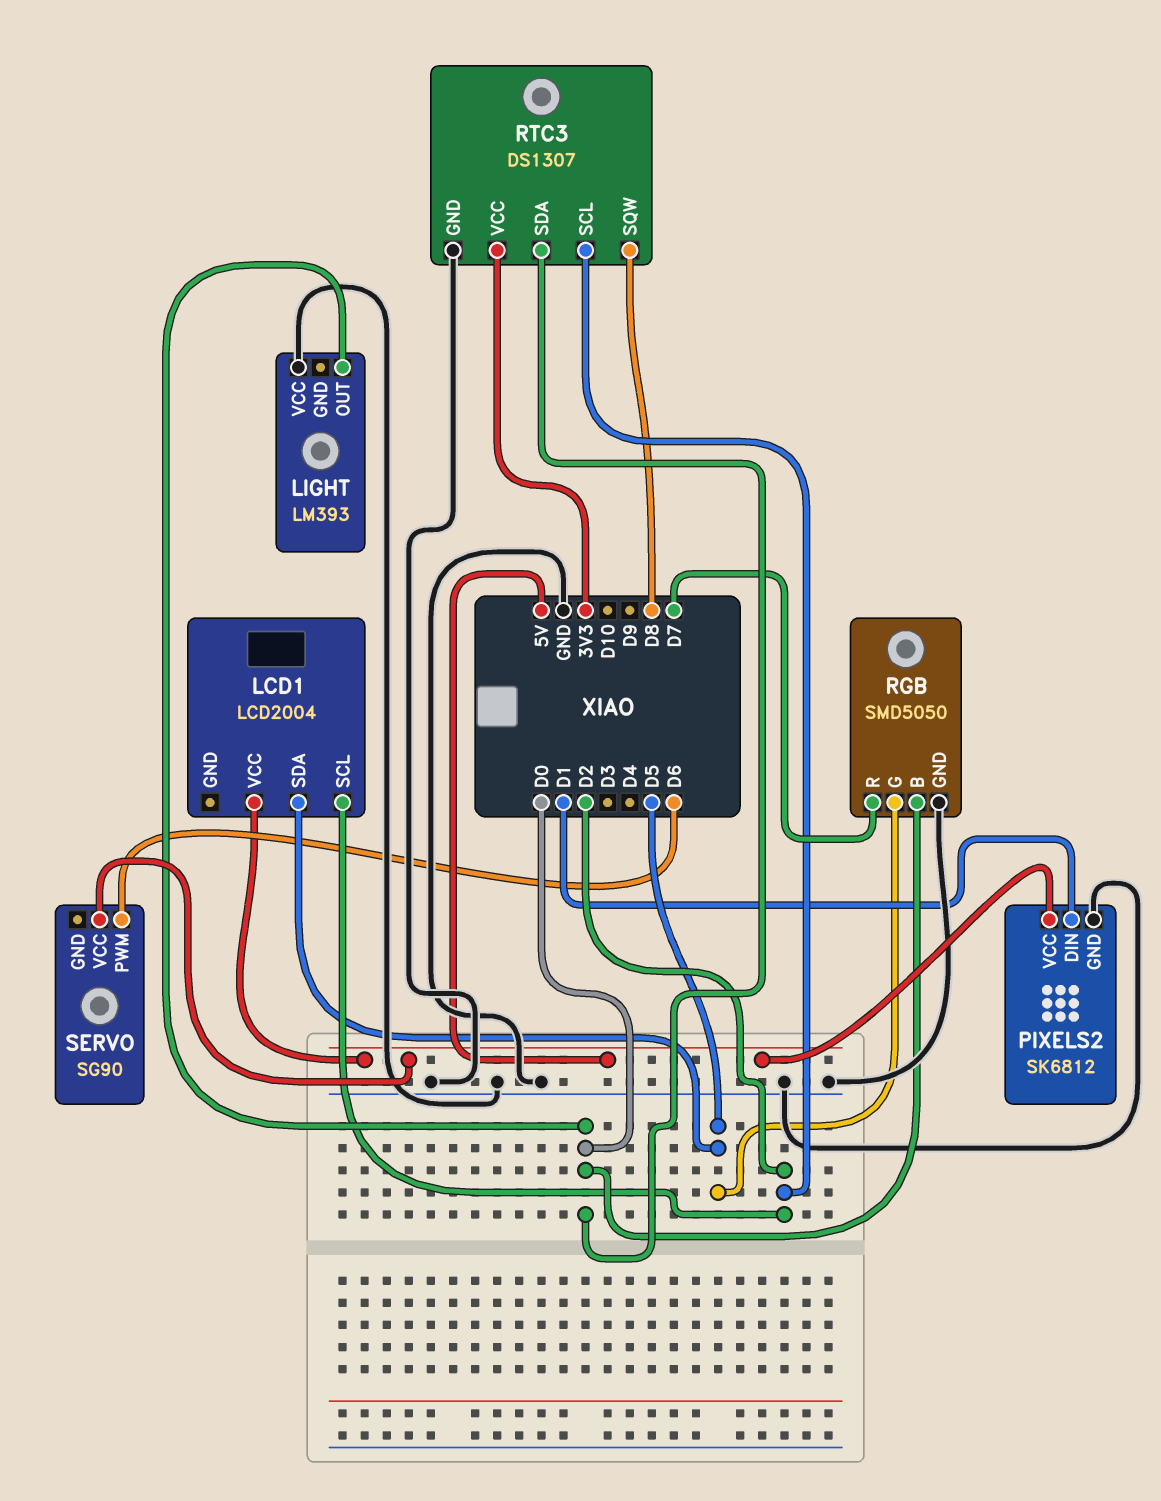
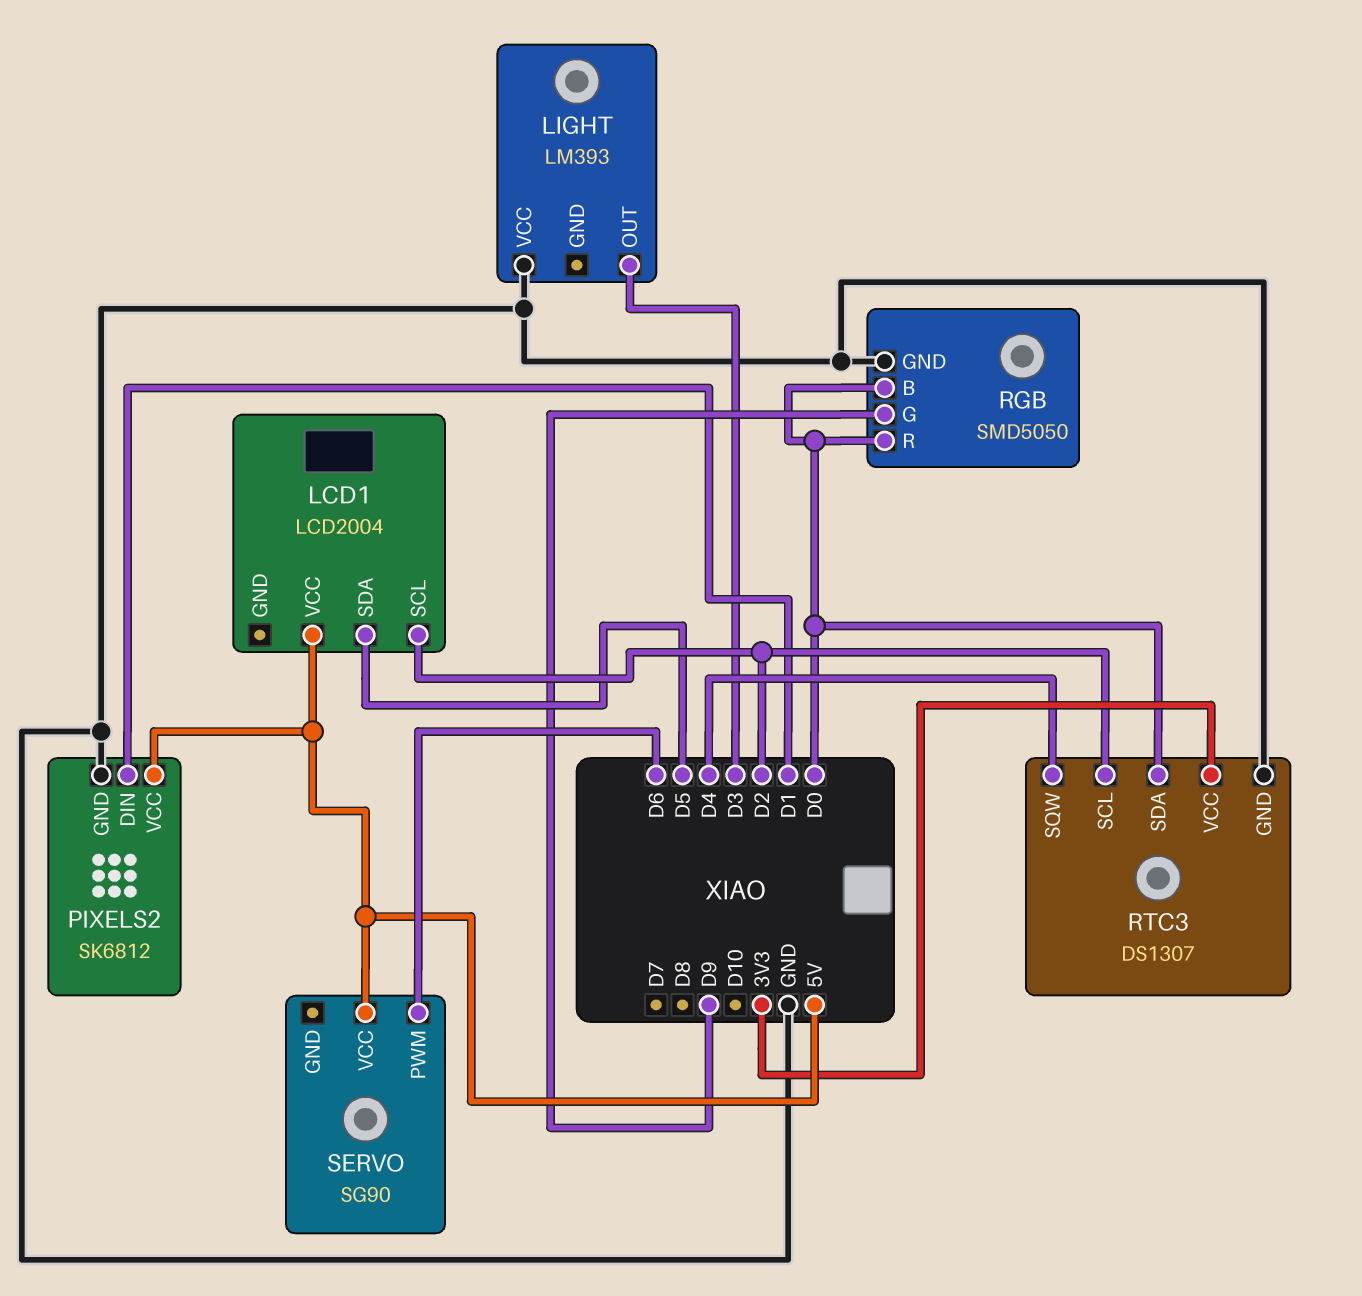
LIGHT pin OUT: D0 -> D3
RGB pin G: D5 -> D9
RGB pin R: D7 -> D0
RTC3 pin SQW: D8 -> D4

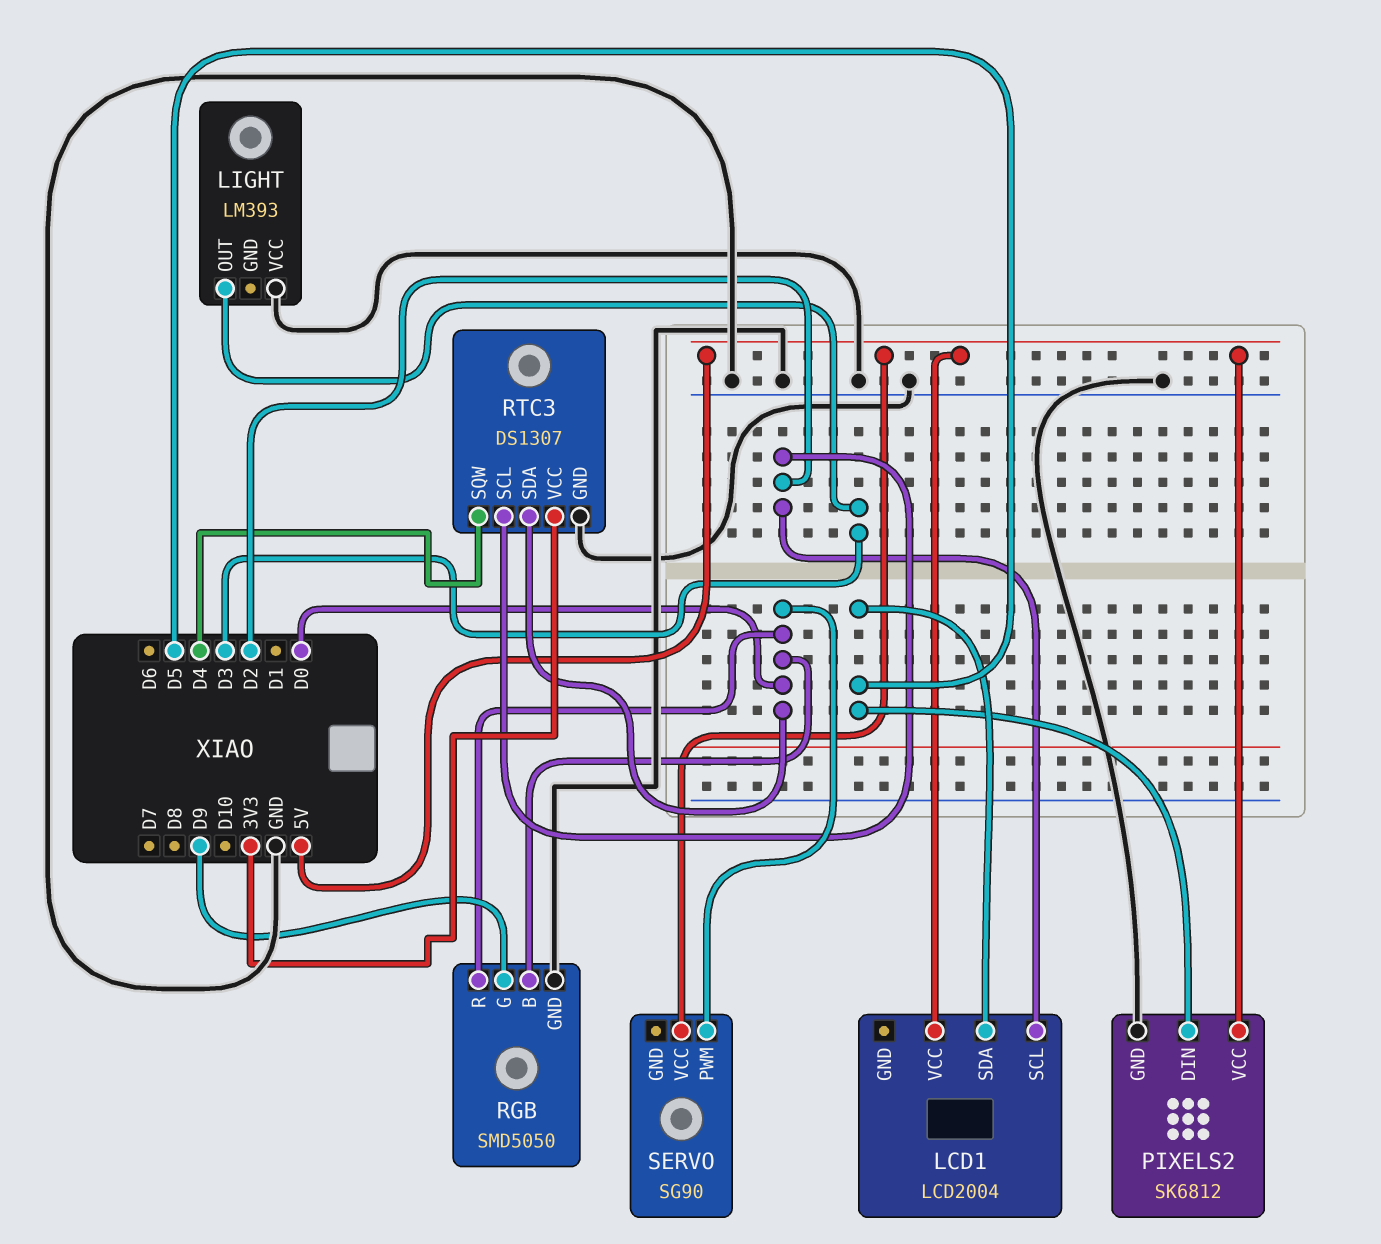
PIXELS2 pin DIN: D1 -> D5
SERVO pin PWM: D6 -> D0

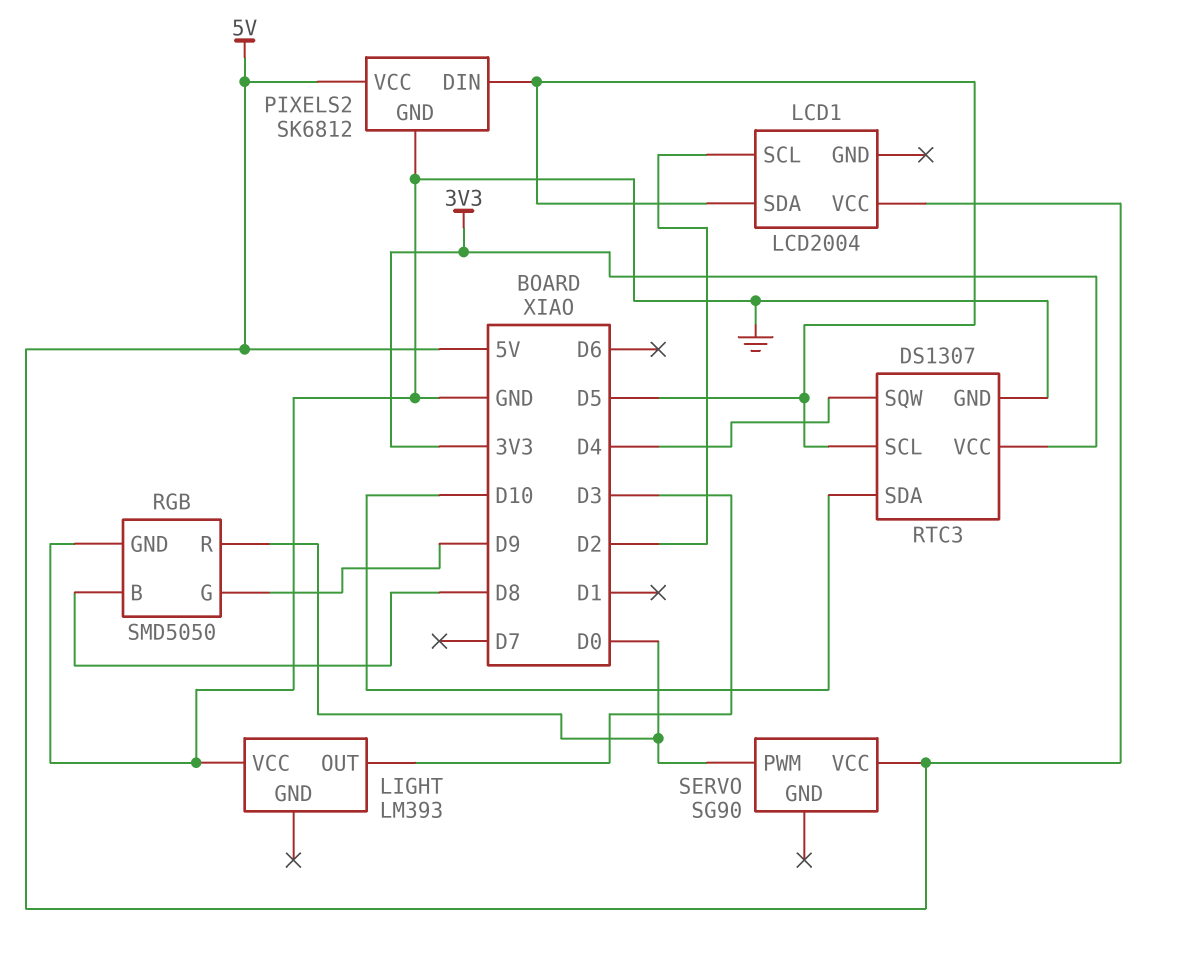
RGB pin B: D0 -> D8
RTC3 pin SCL: D2 -> D5
RTC3 pin SDA: D0 -> D10

